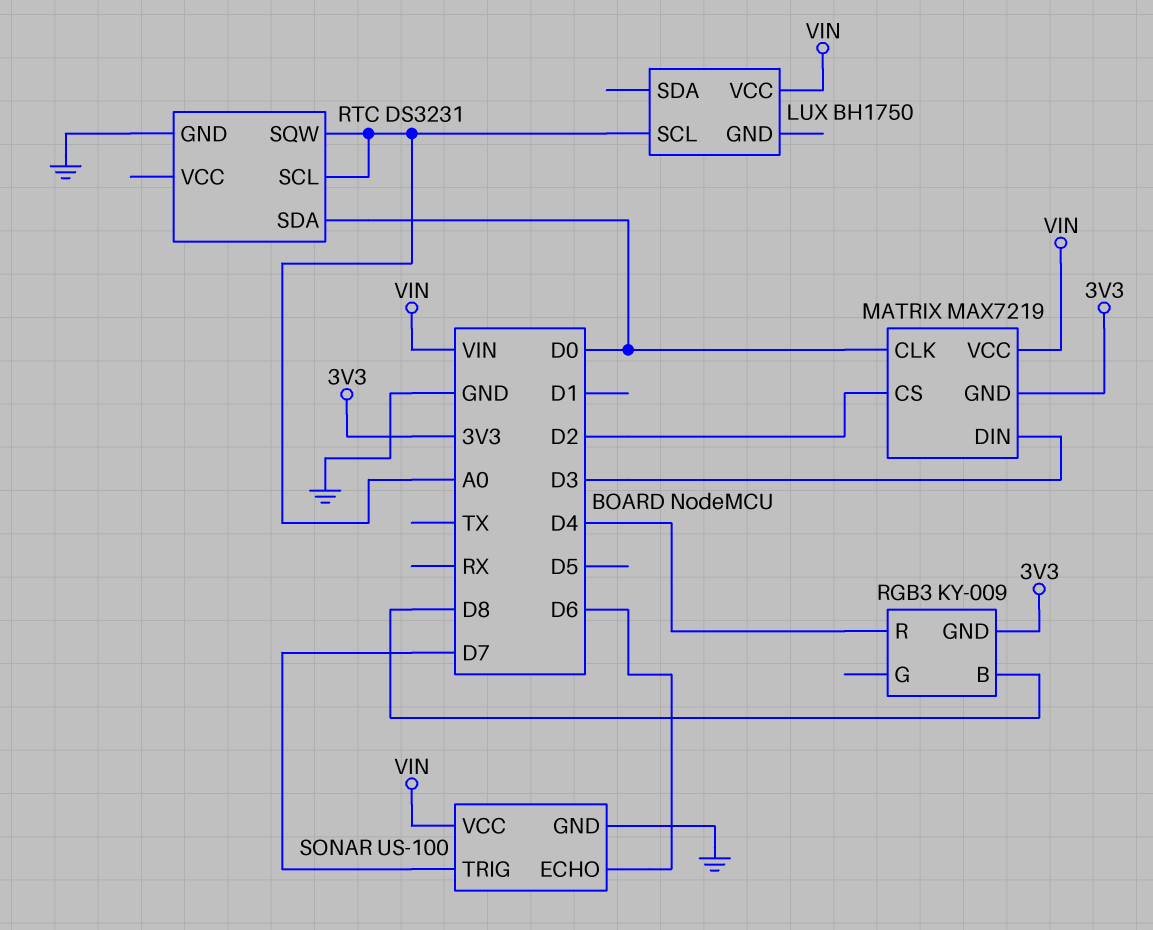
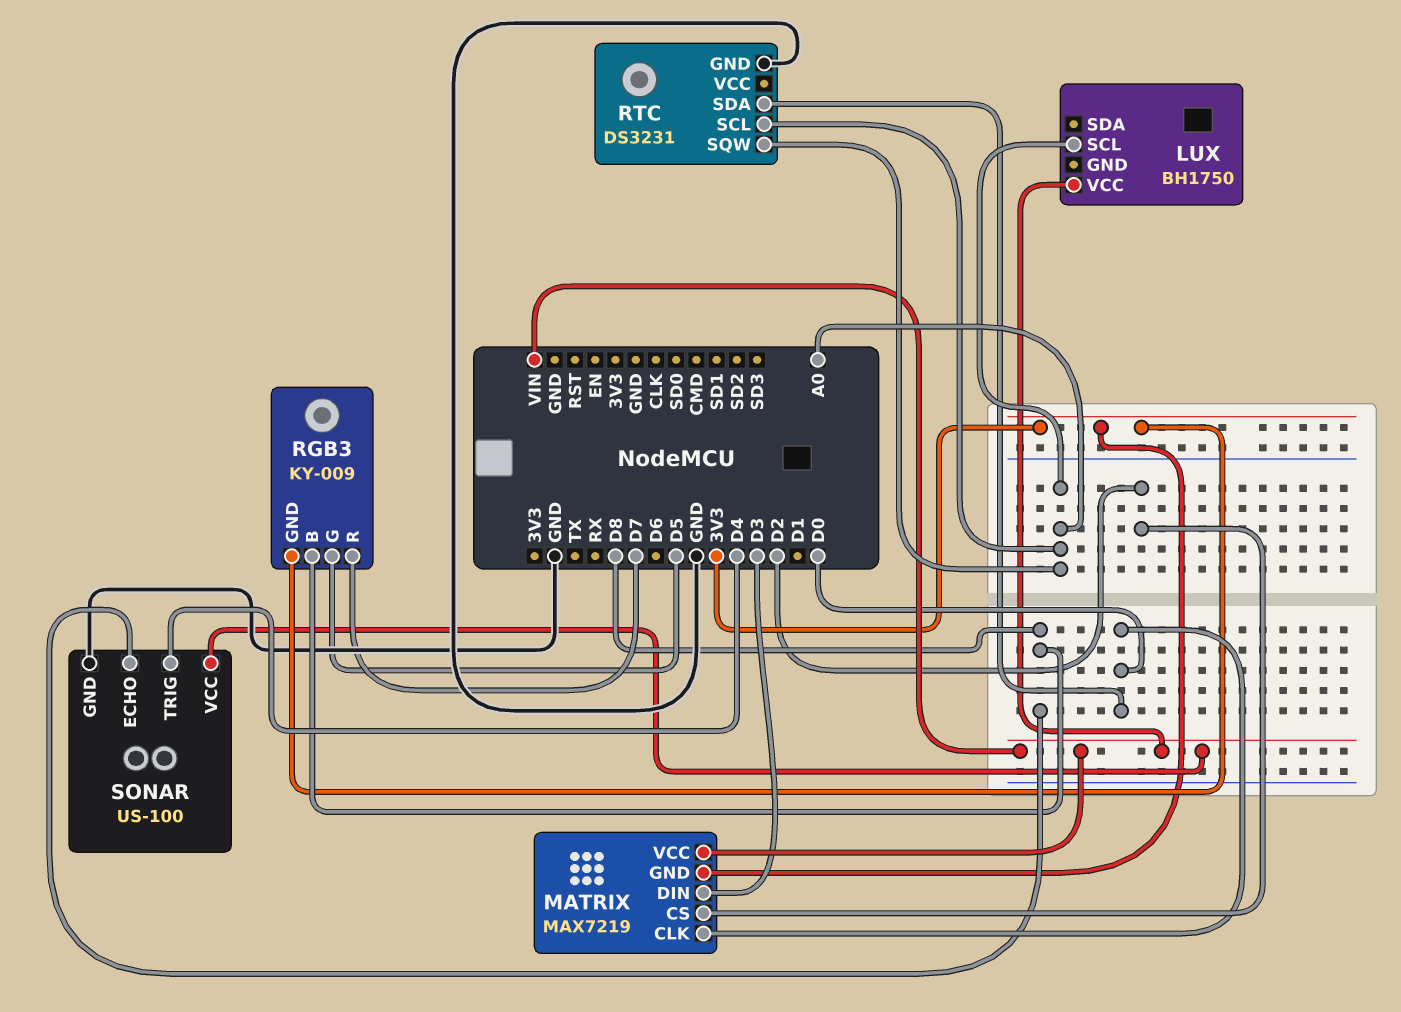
RGB3 pin G: none -> D5
RGB3 pin R: D4 -> D7
SONAR pin ECHO: D6 -> D8
SONAR pin TRIG: D7 -> D4

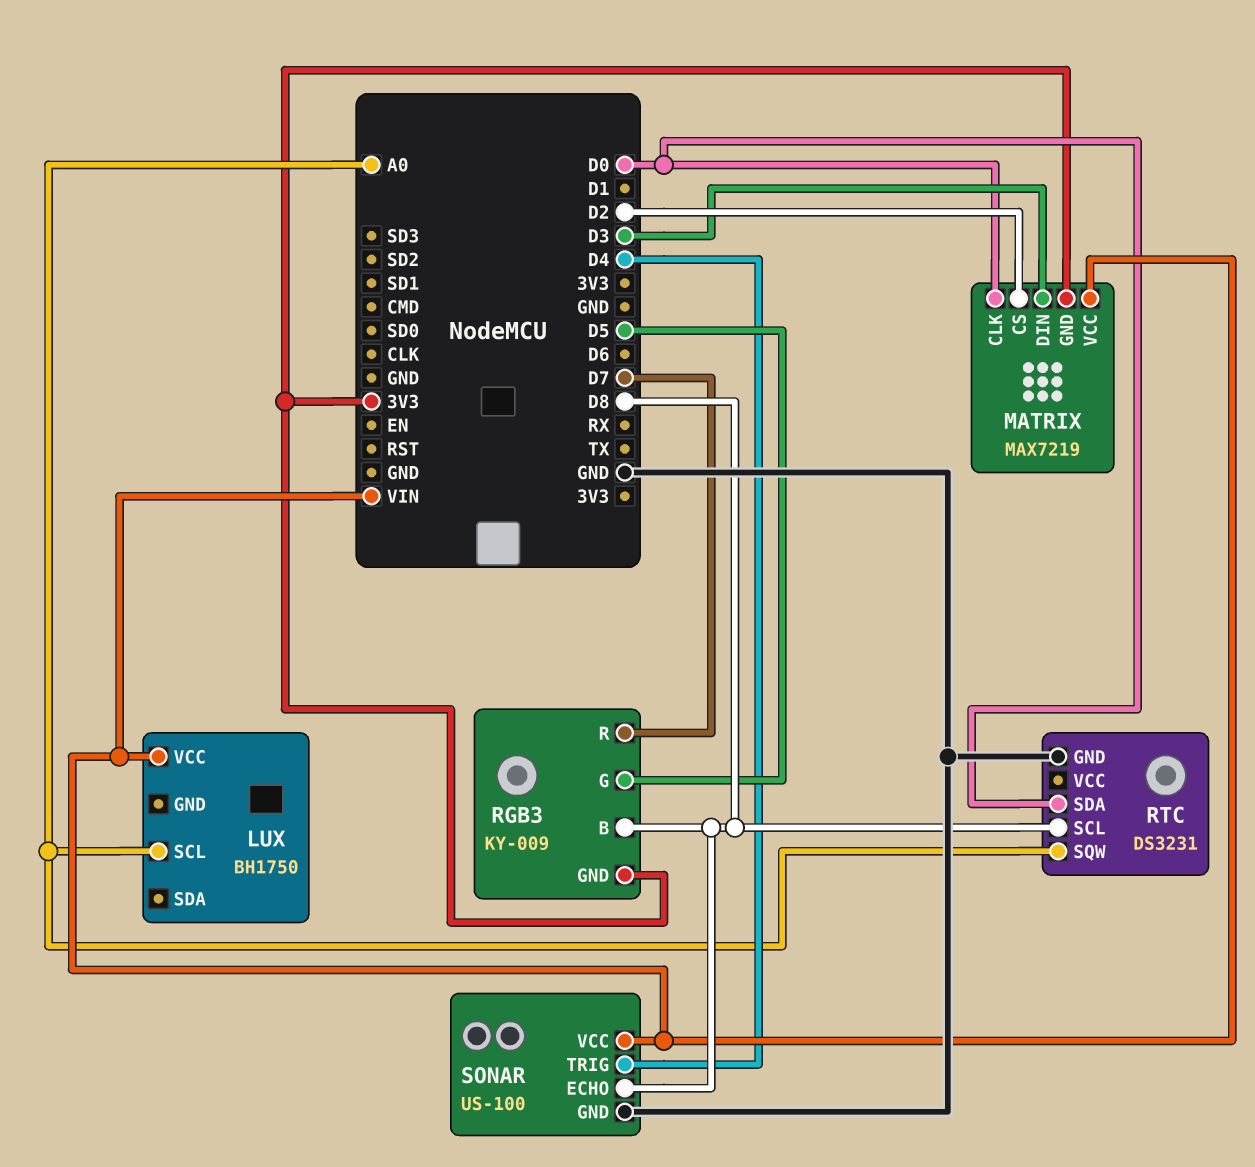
RTC pin SCL: A0 -> D8

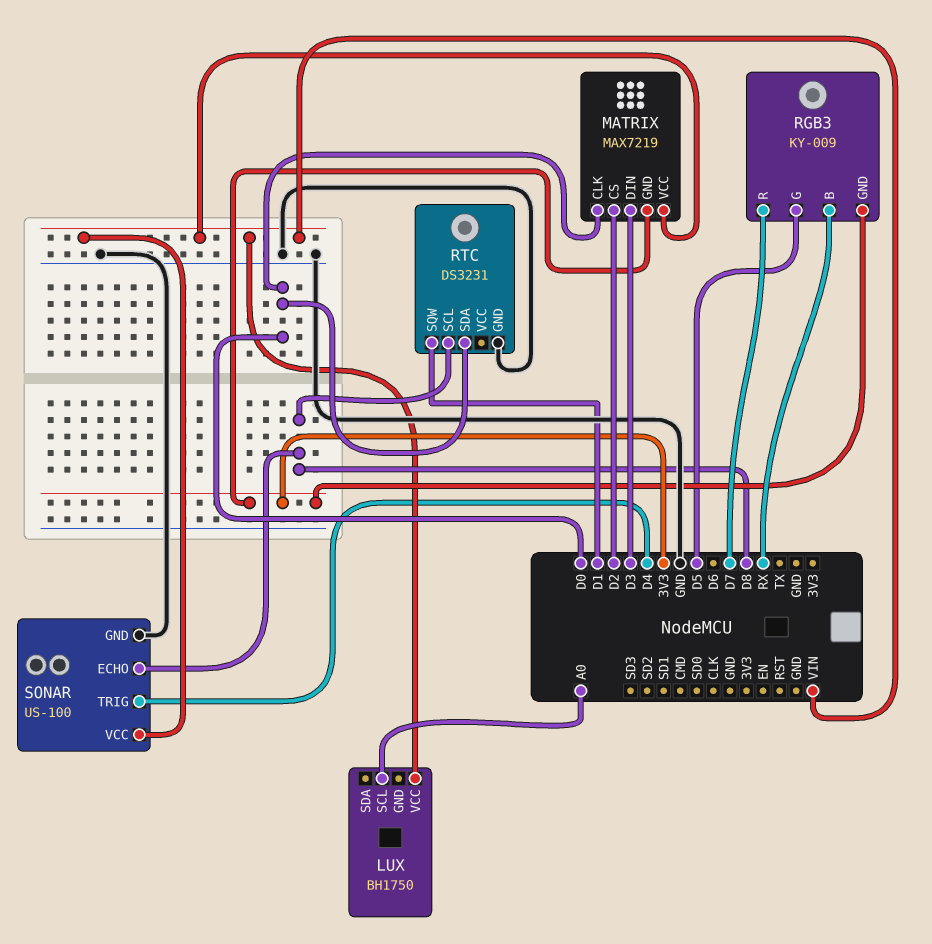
RGB3 pin B: D8 -> RX
RTC pin SQW: A0 -> D1

